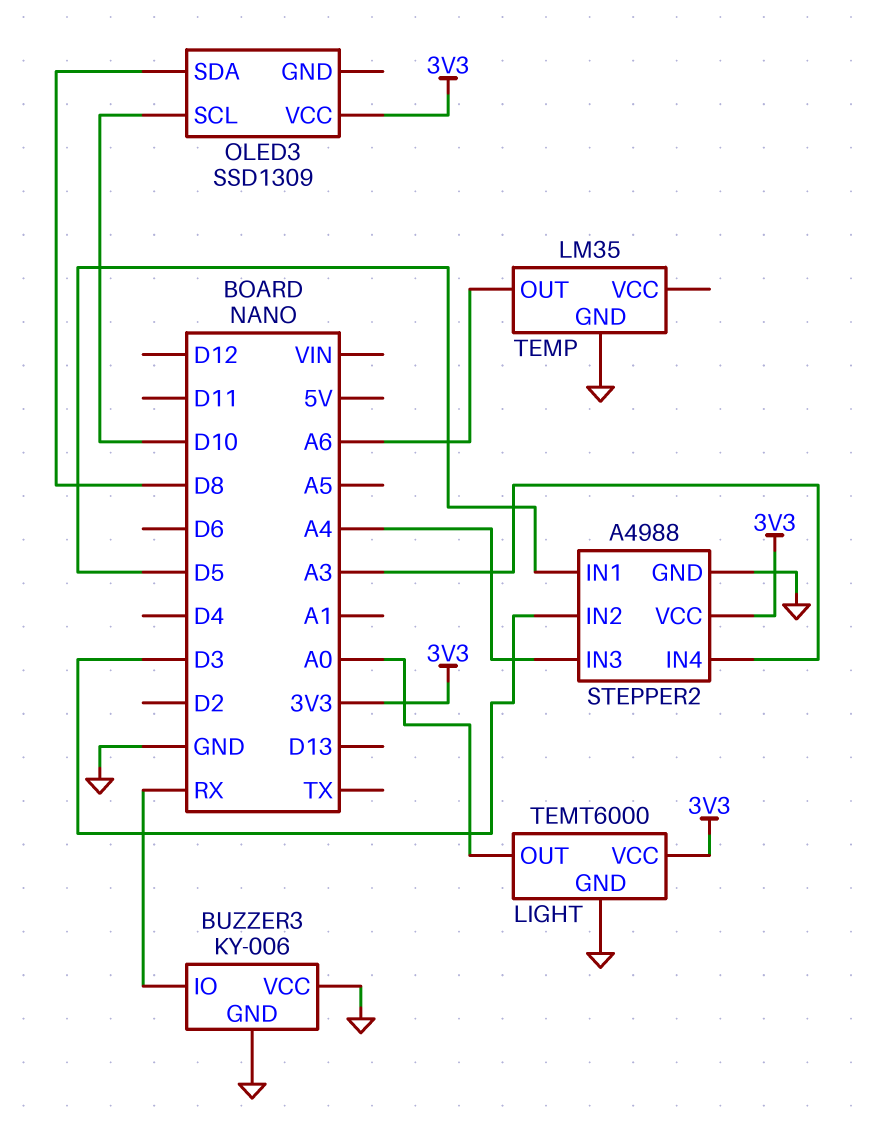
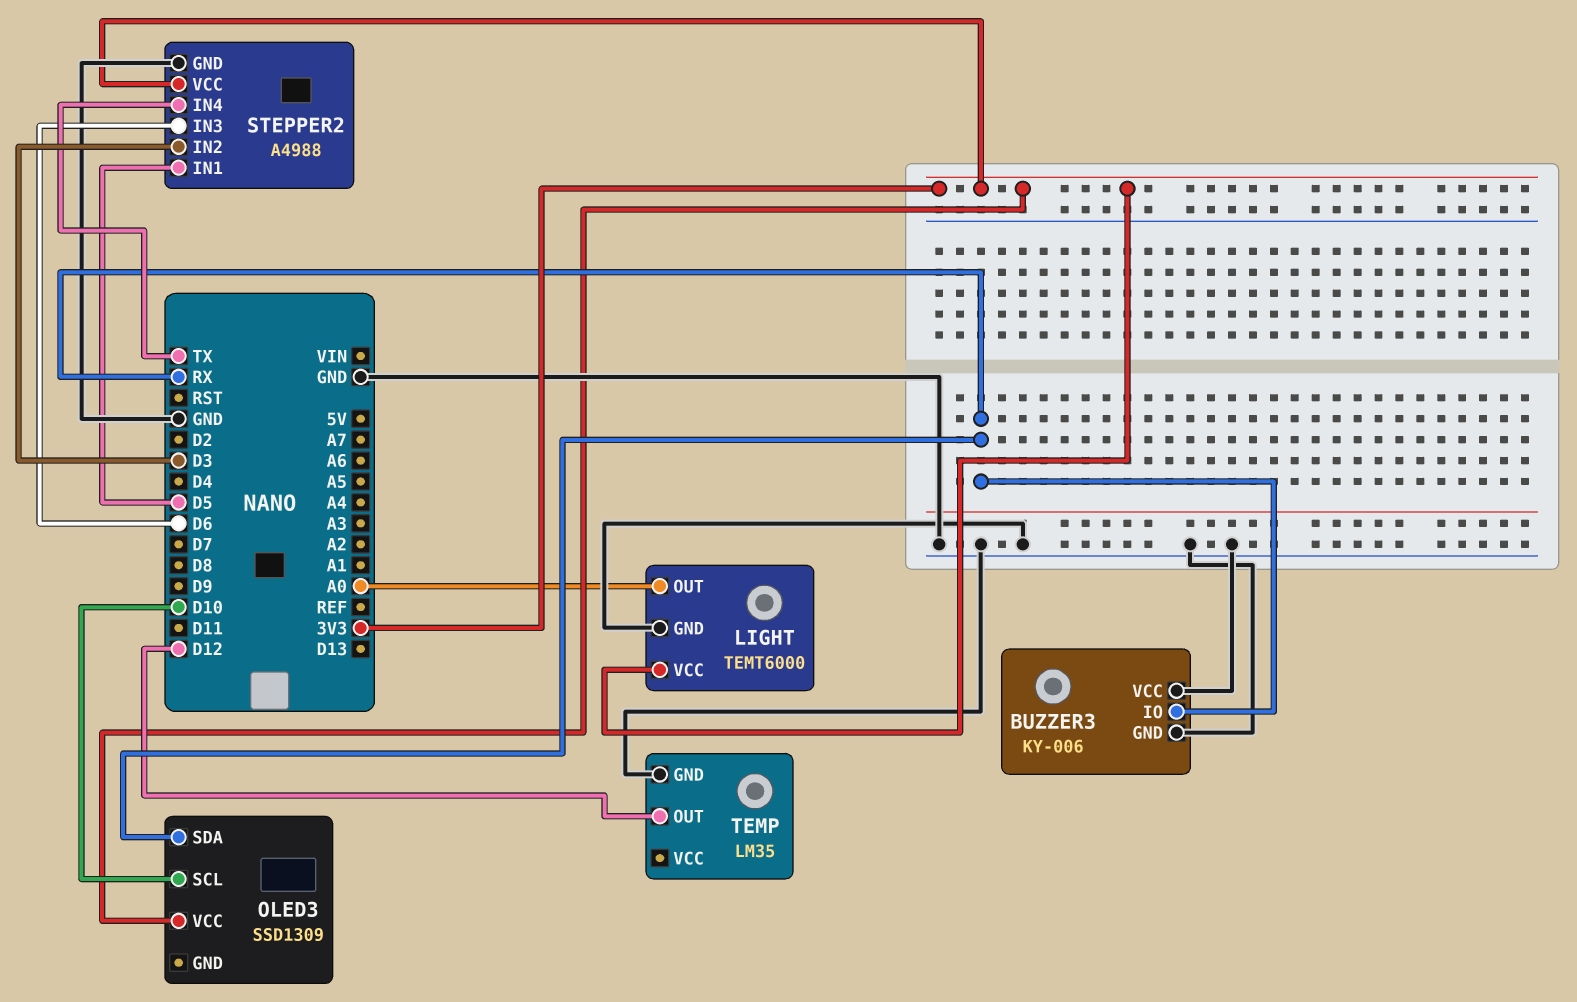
OLED3 pin SDA: D8 -> RX
STEPPER2 pin IN3: A4 -> D6
STEPPER2 pin IN4: A3 -> TX
TEMP pin OUT: A6 -> D12

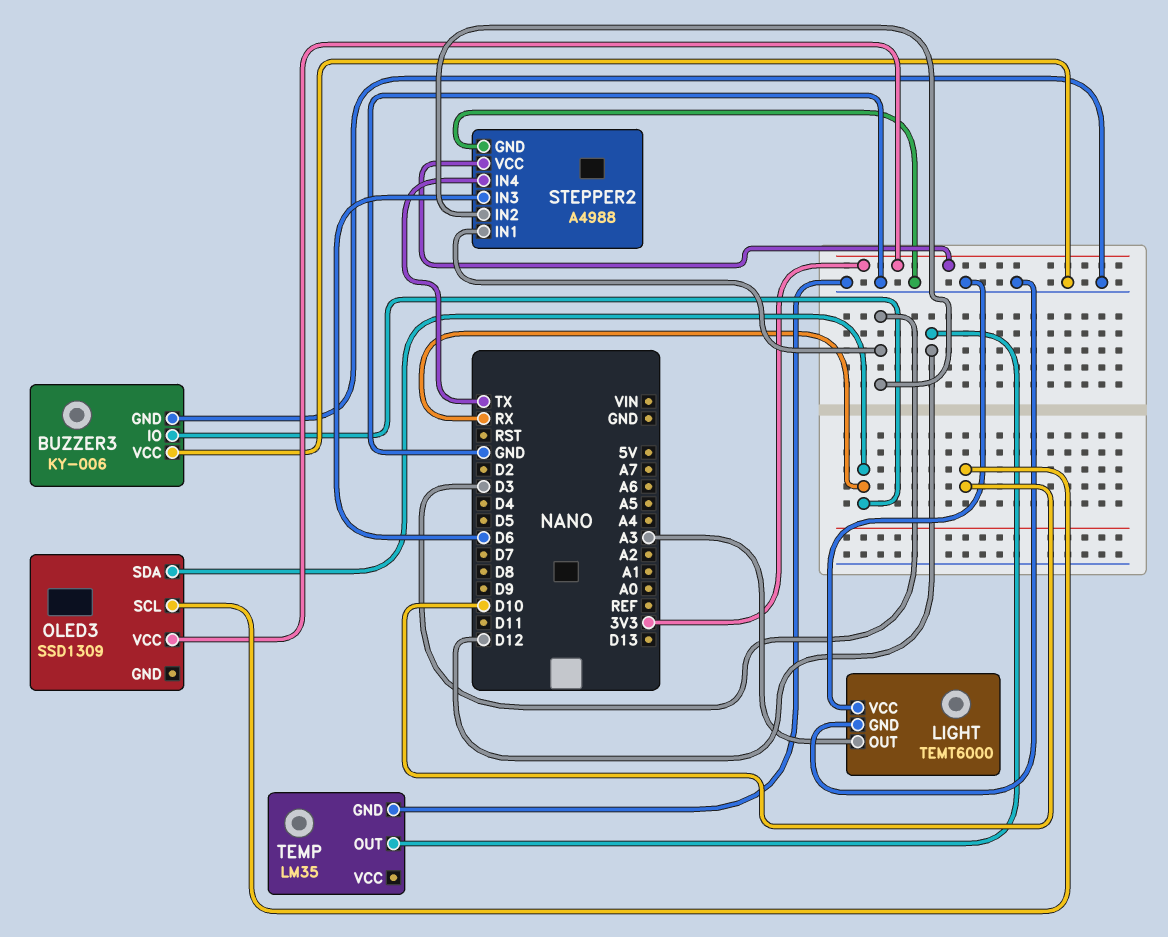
LIGHT pin OUT: A0 -> A3
LIGHT pin VCC: 3V3 -> GND
STEPPER2 pin IN1: D5 -> D3

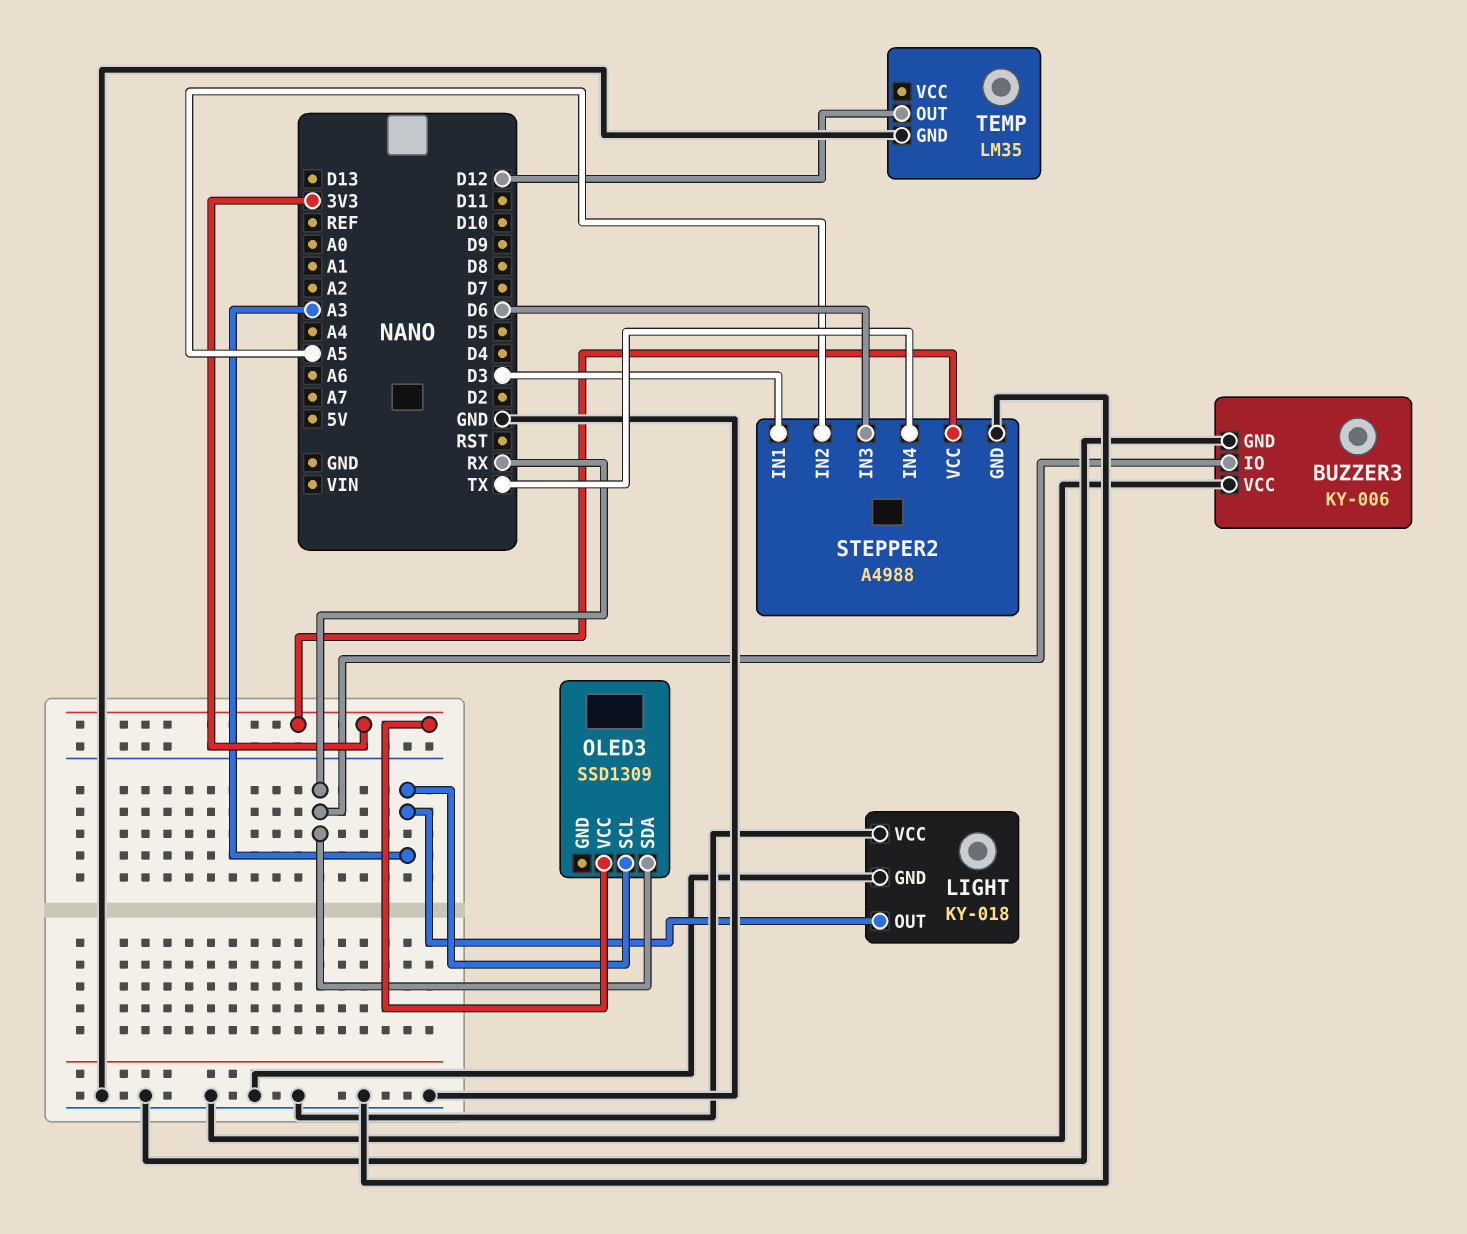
LIGHT: TEMT6000 -> KY-018
OLED3 pin SCL: D10 -> A3
STEPPER2 pin IN2: D3 -> A5

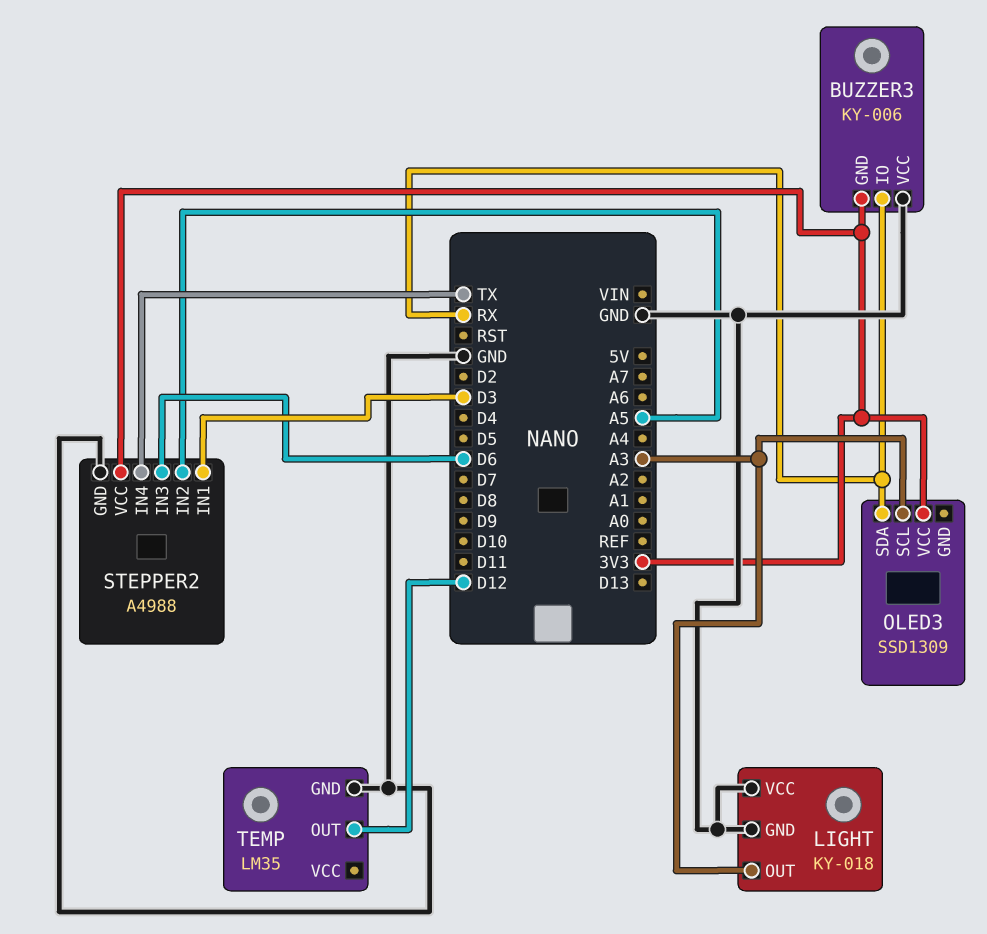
BUZZER3 pin GND: GND -> 3V3

